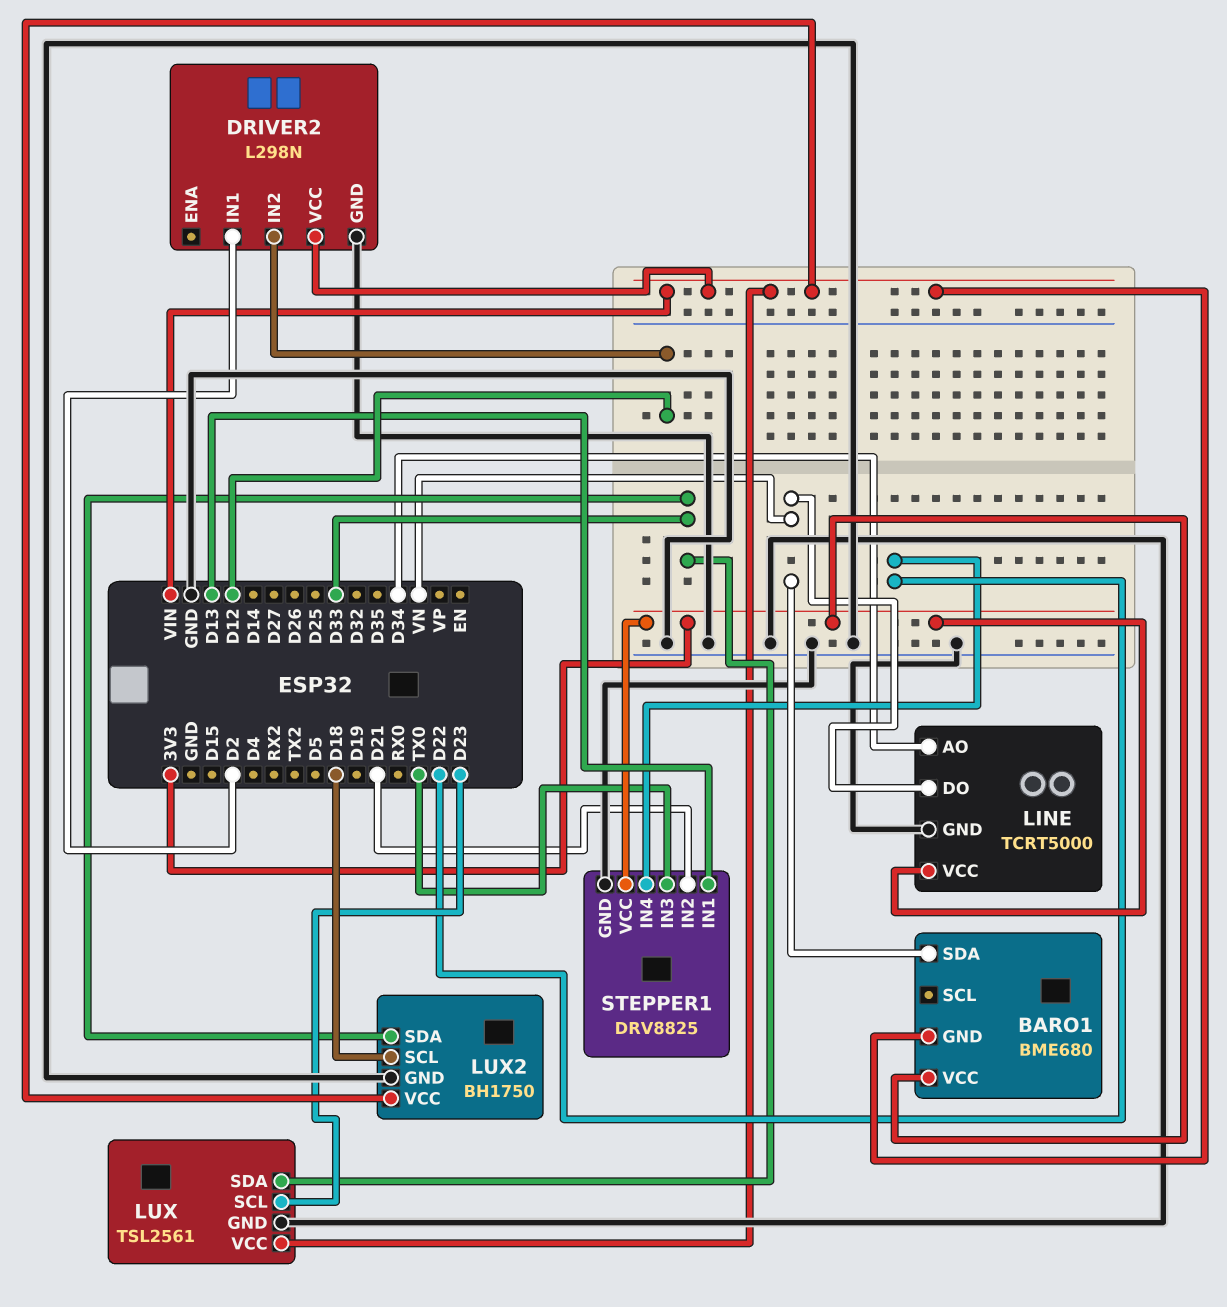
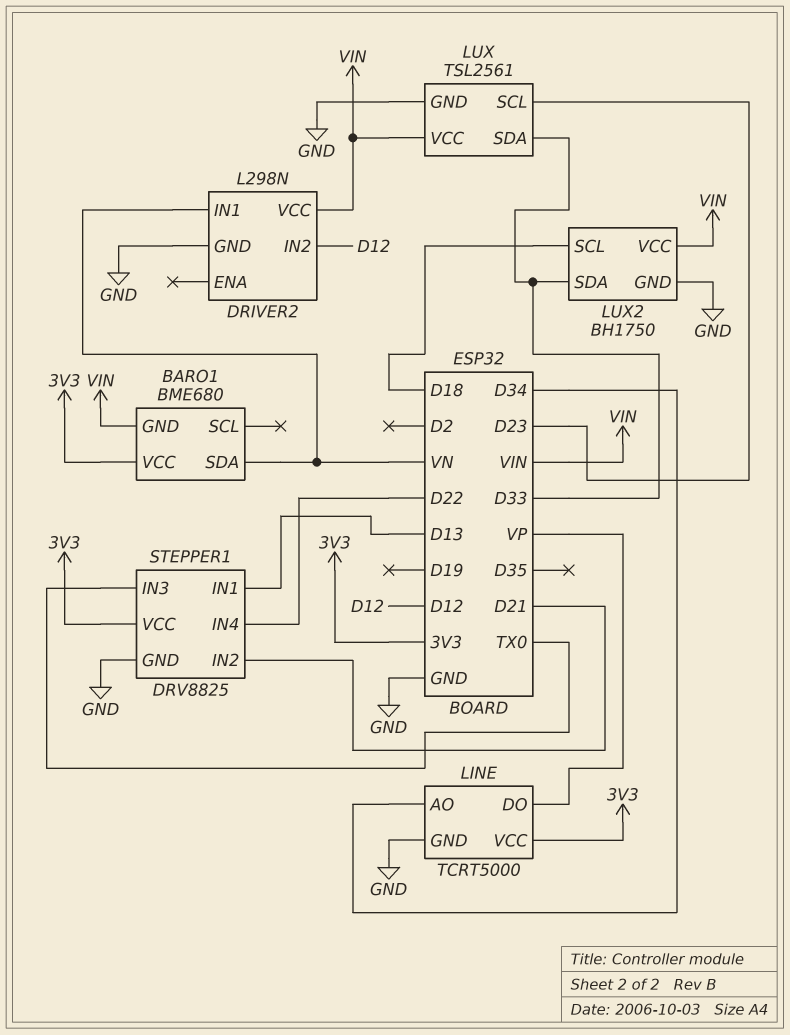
DRIVER2 pin IN1: D2 -> VN
LINE pin DO: VN -> VP

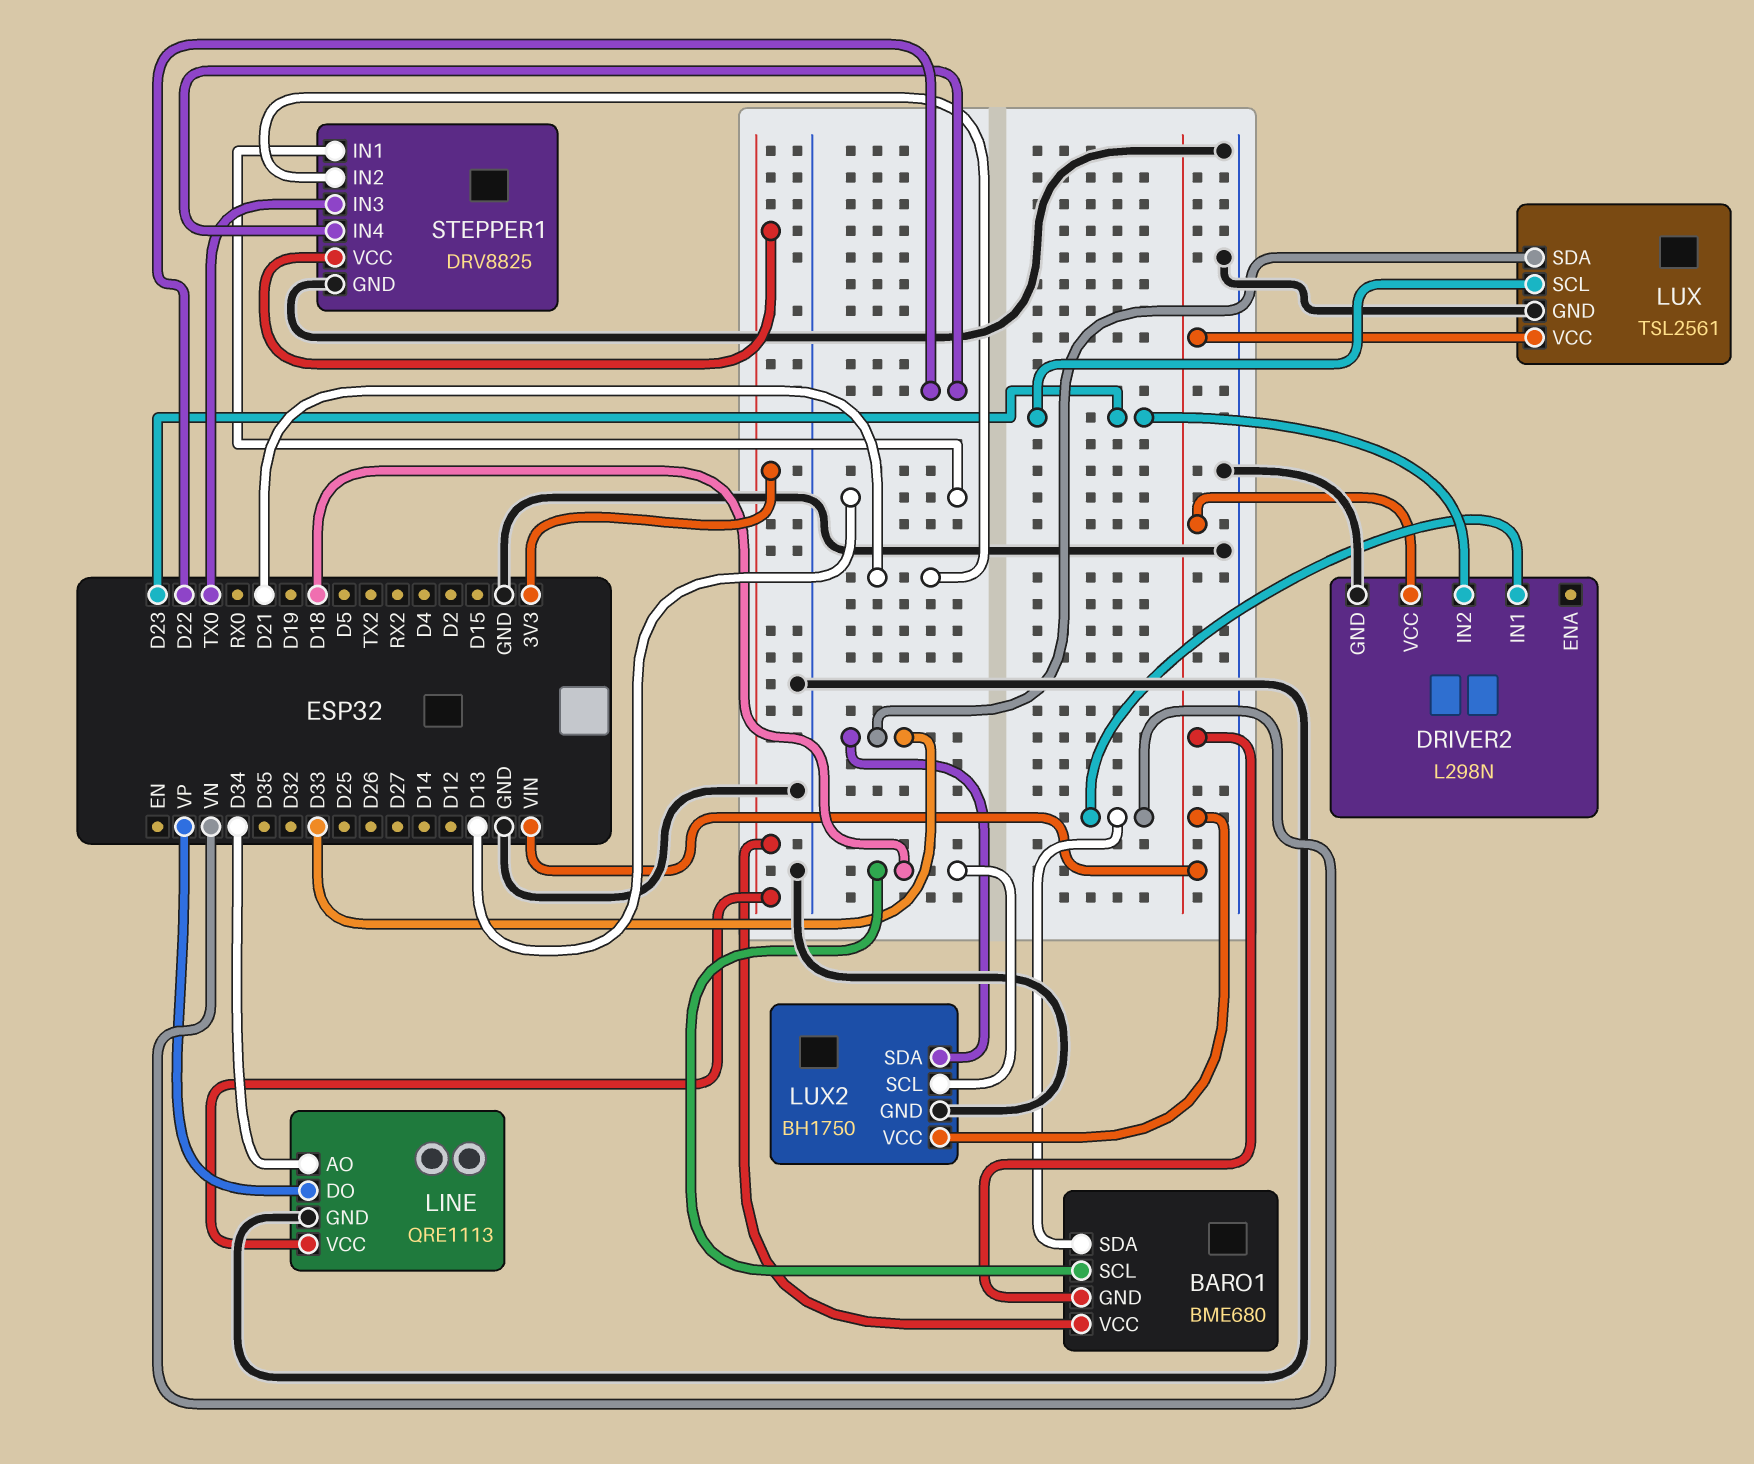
BARO1 pin SCL: none -> D18
DRIVER2 pin IN2: D12 -> D23
LINE: TCRT5000 -> QRE1113

